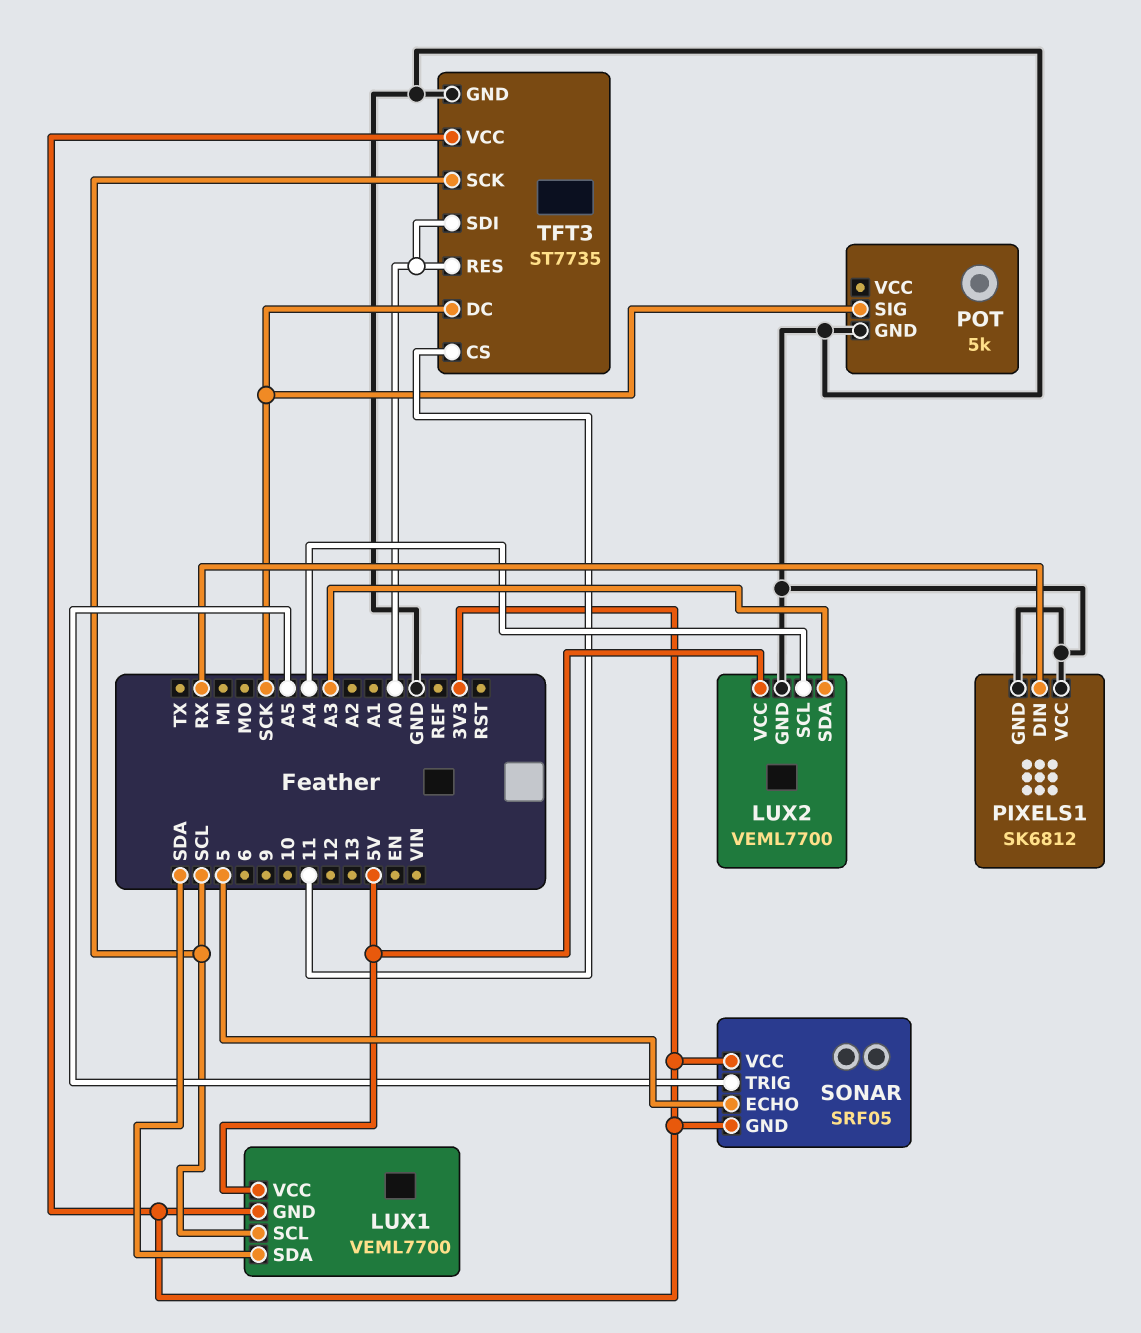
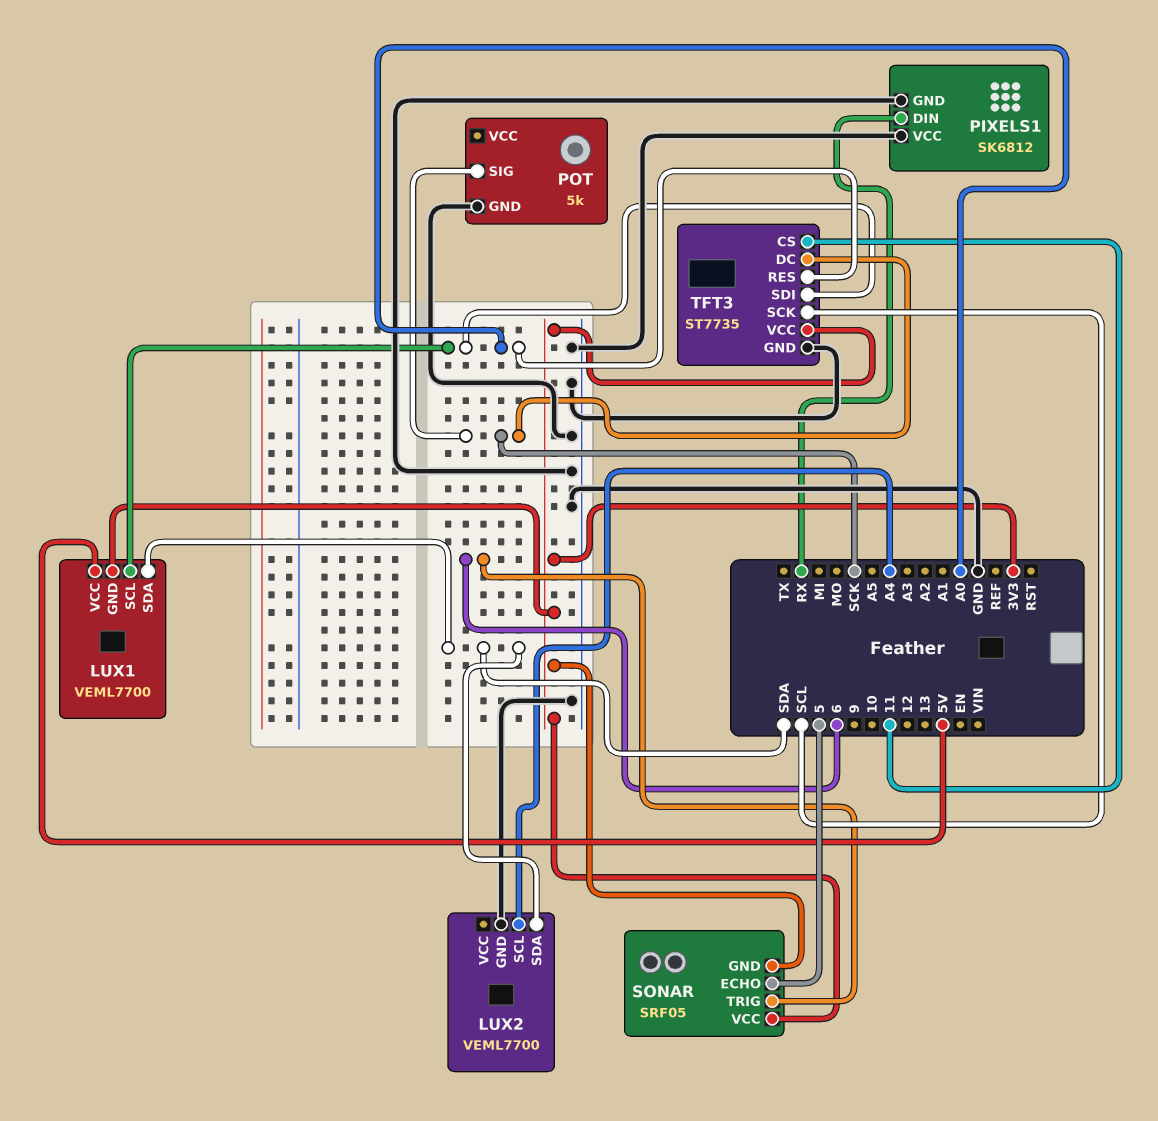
LUX1 pin SCL: SCL -> A0
LUX2 pin SDA: A3 -> SDA
LUX2 pin VCC: 5V -> none
SONAR pin TRIG: A5 -> 6

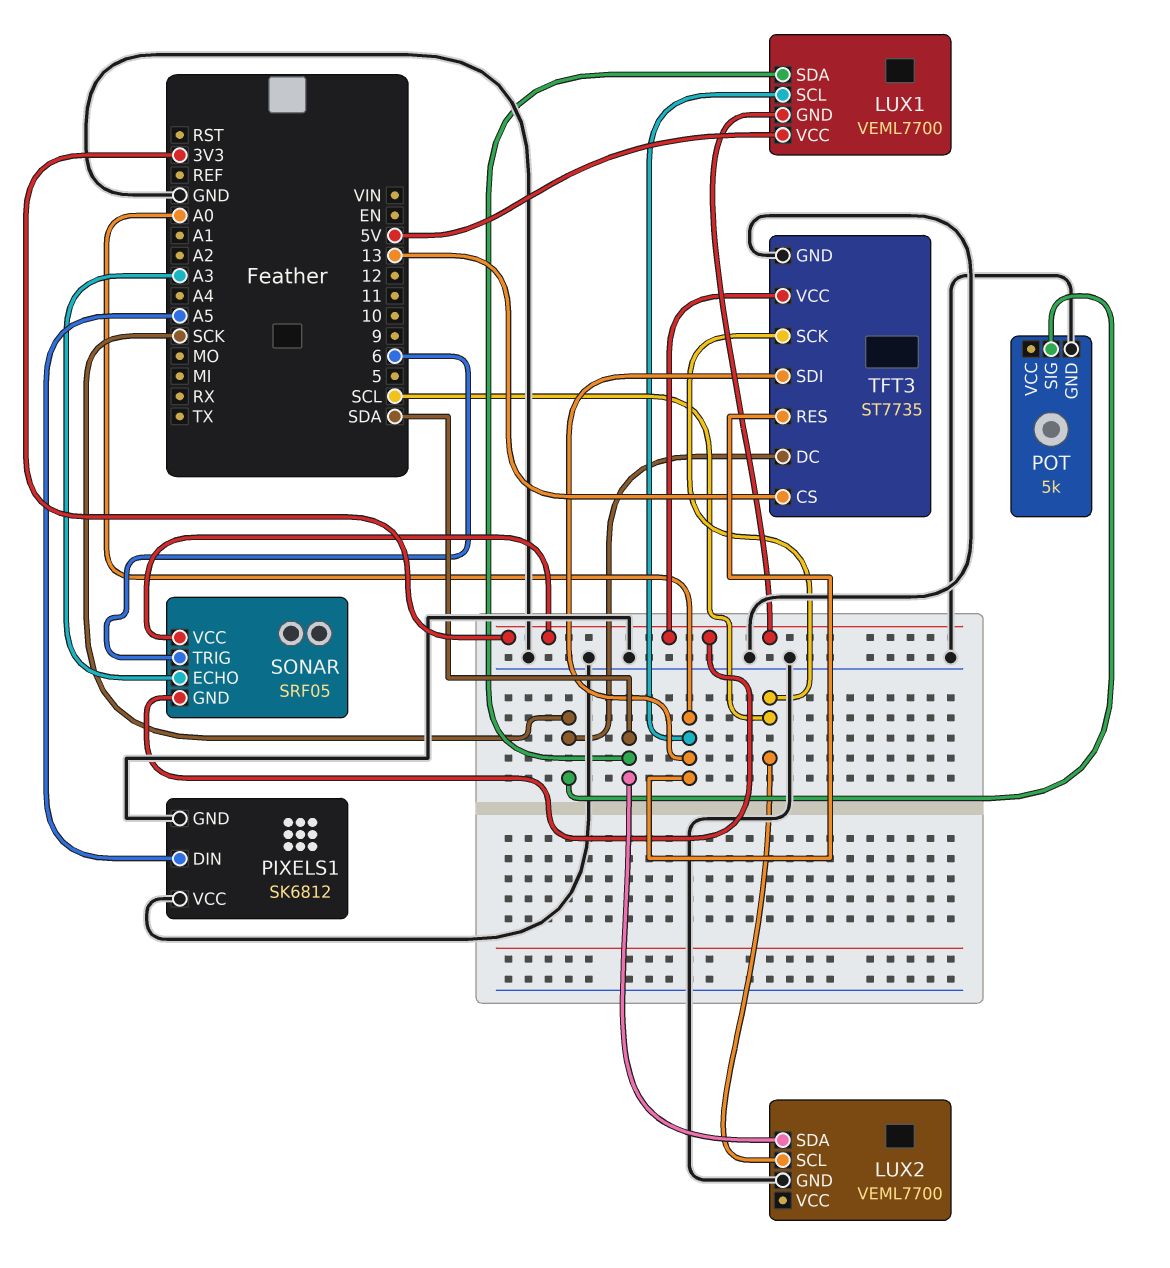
LUX2 pin SCL: A4 -> SCL
PIXELS1 pin DIN: RX -> A5
SONAR pin ECHO: 5 -> A3
TFT3 pin CS: 11 -> 13

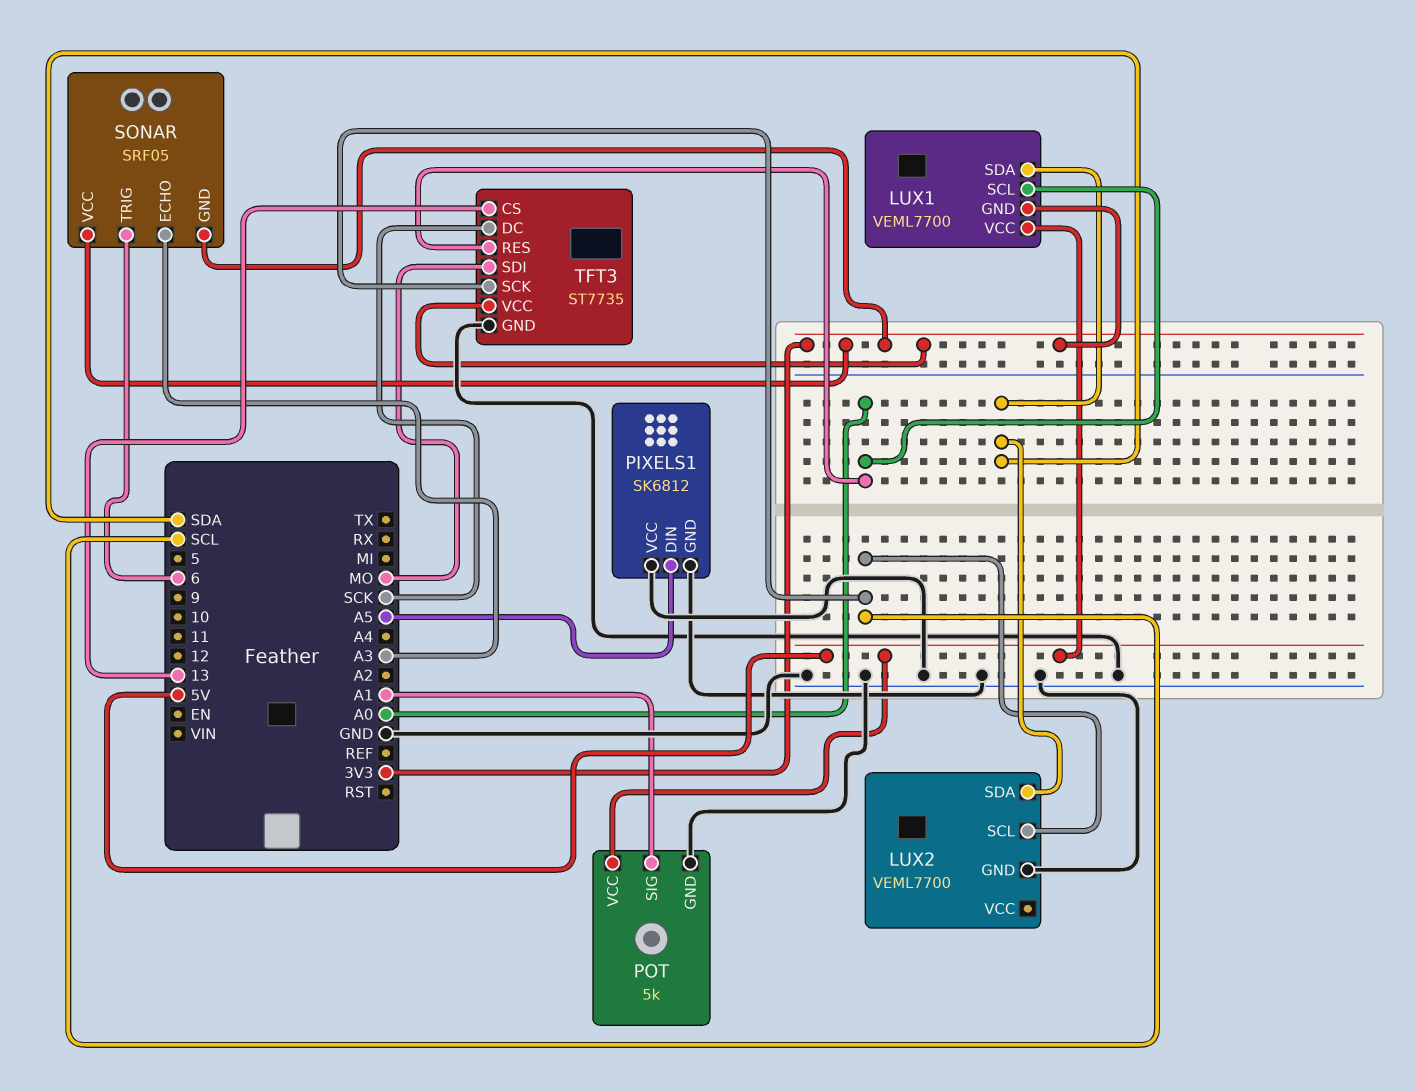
POT pin SIG: SCK -> A1
POT pin VCC: none -> 5V
TFT3 pin SDI: A0 -> MO

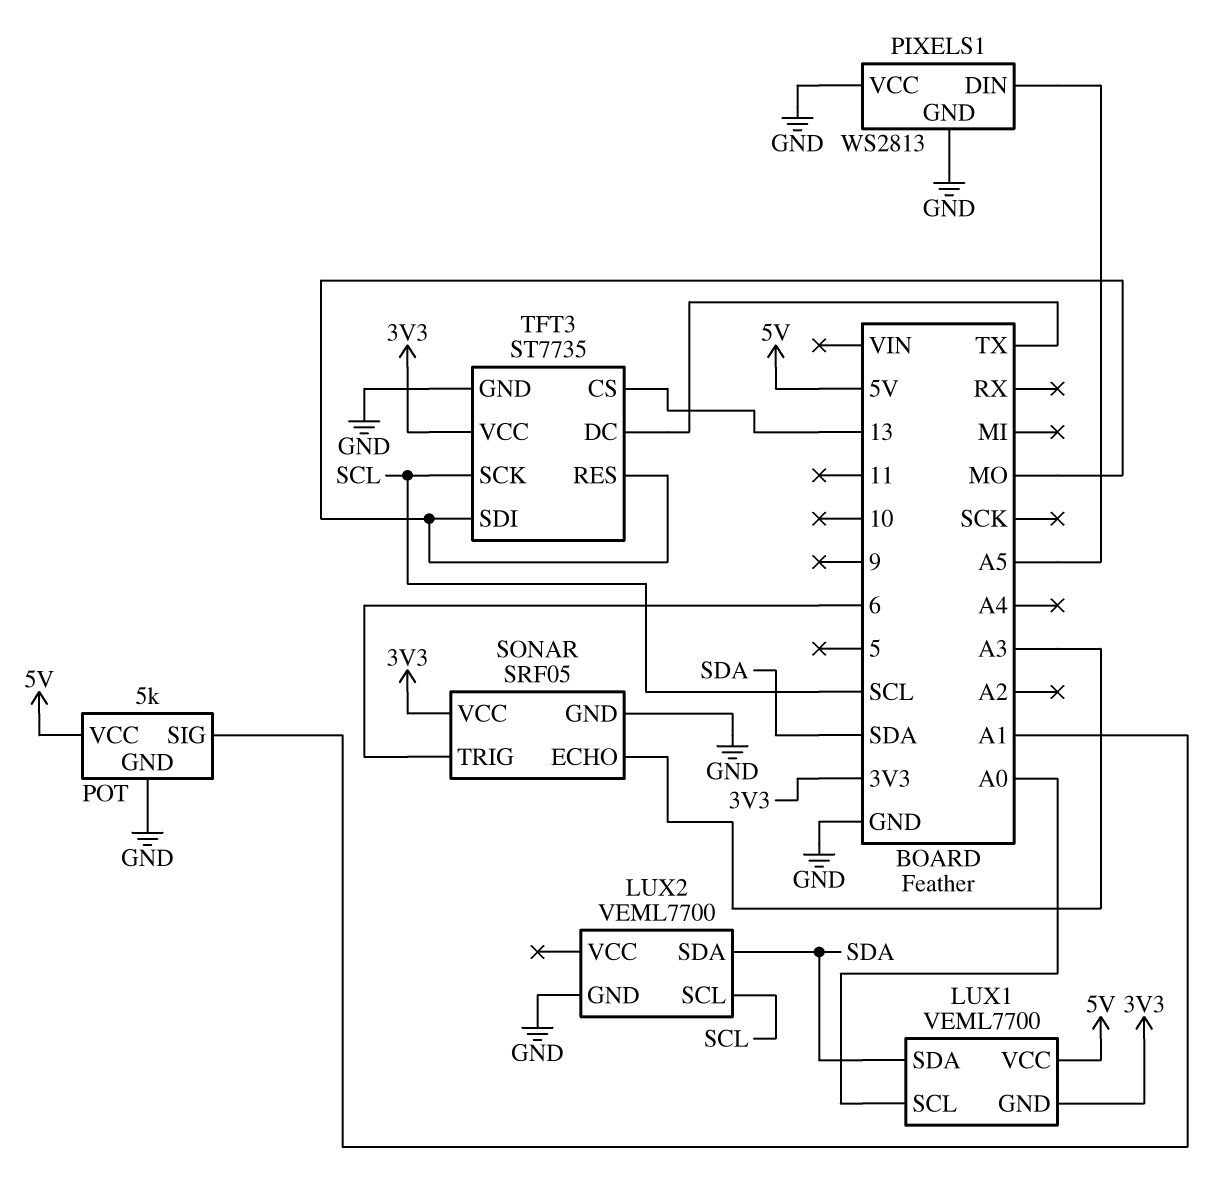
PIXELS1: SK6812 -> WS2813
SONAR pin GND: 3V3 -> GND
TFT3 pin DC: SCK -> TX
TFT3 pin RES: A0 -> MO

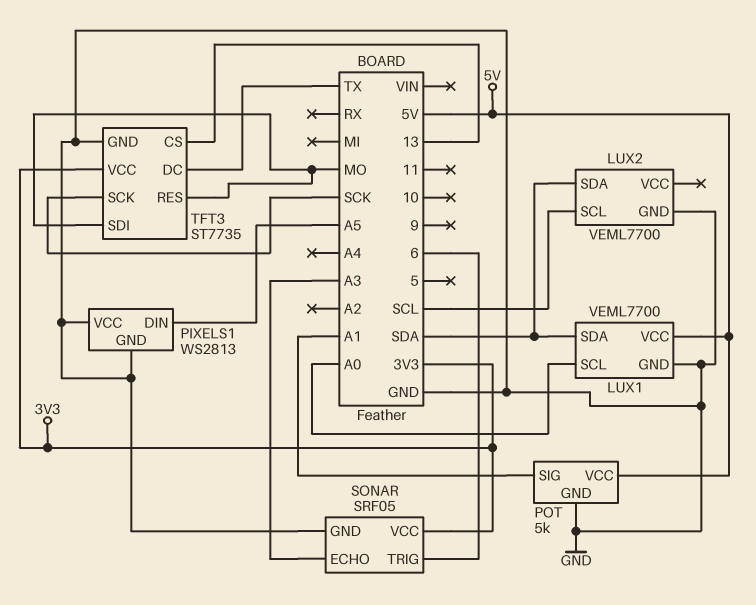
LUX1 pin GND: 3V3 -> GND
TFT3 pin SCK: SCL -> SCK

